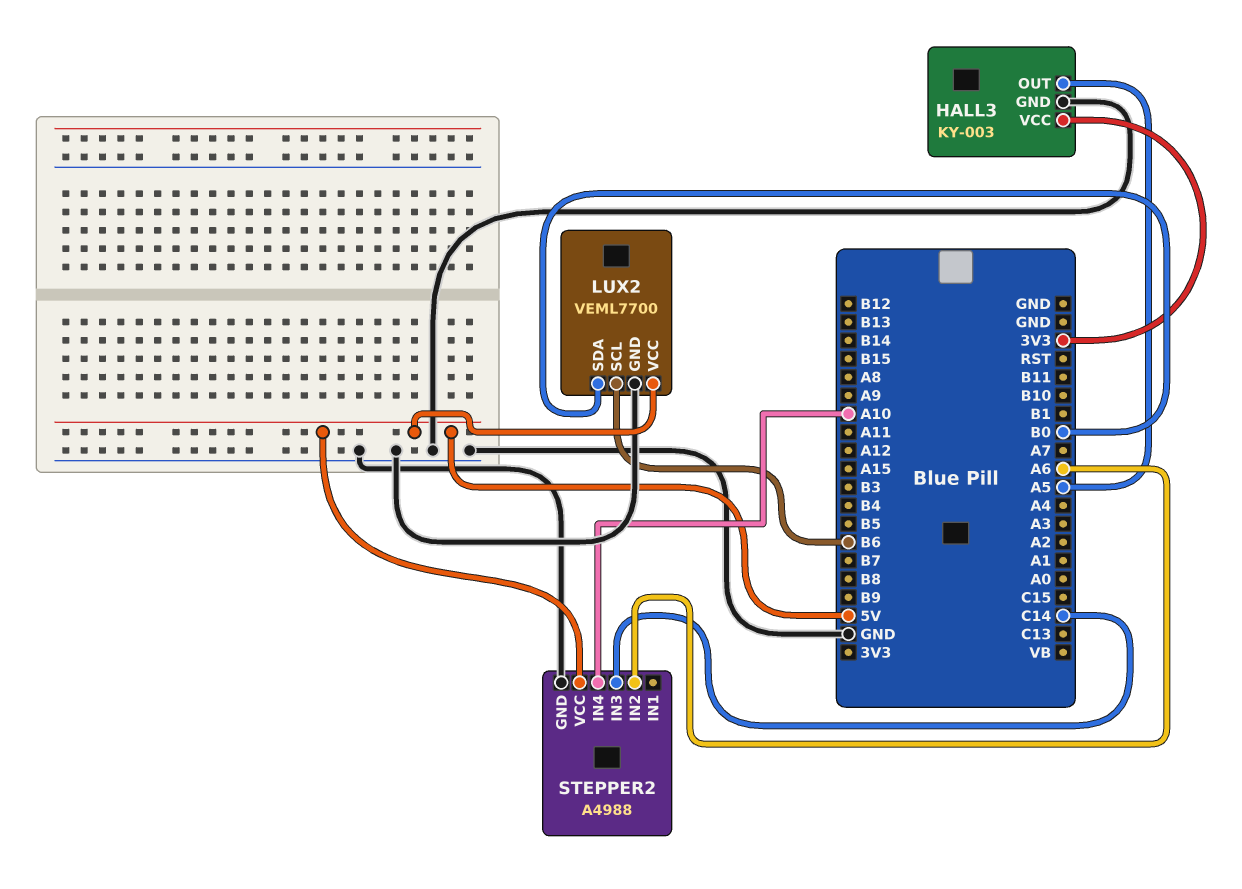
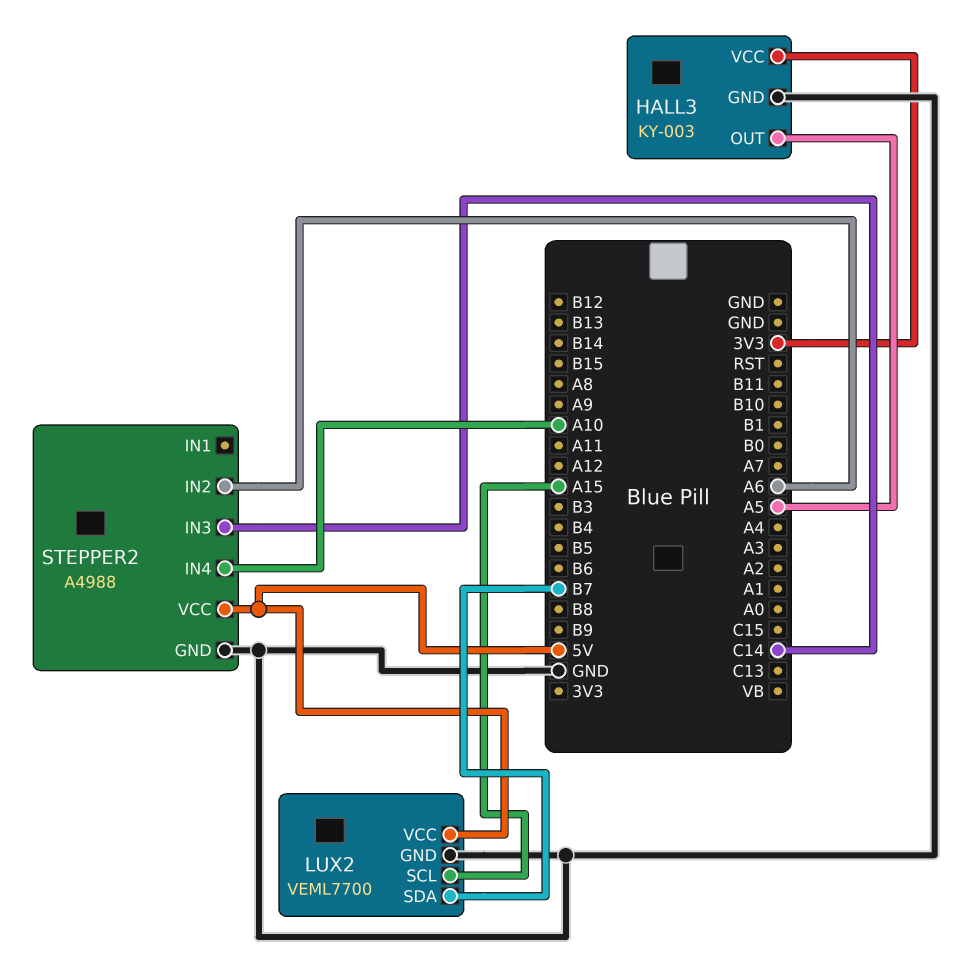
LUX2 pin SCL: B6 -> A15
LUX2 pin SDA: B0 -> B7

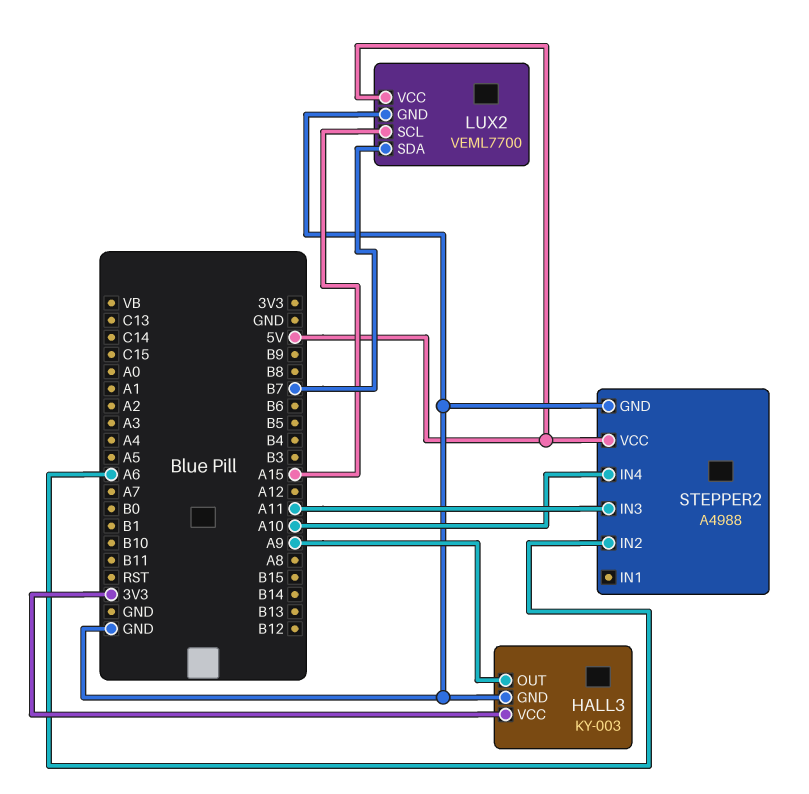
HALL3 pin OUT: A5 -> A9
STEPPER2 pin IN3: C14 -> A11

